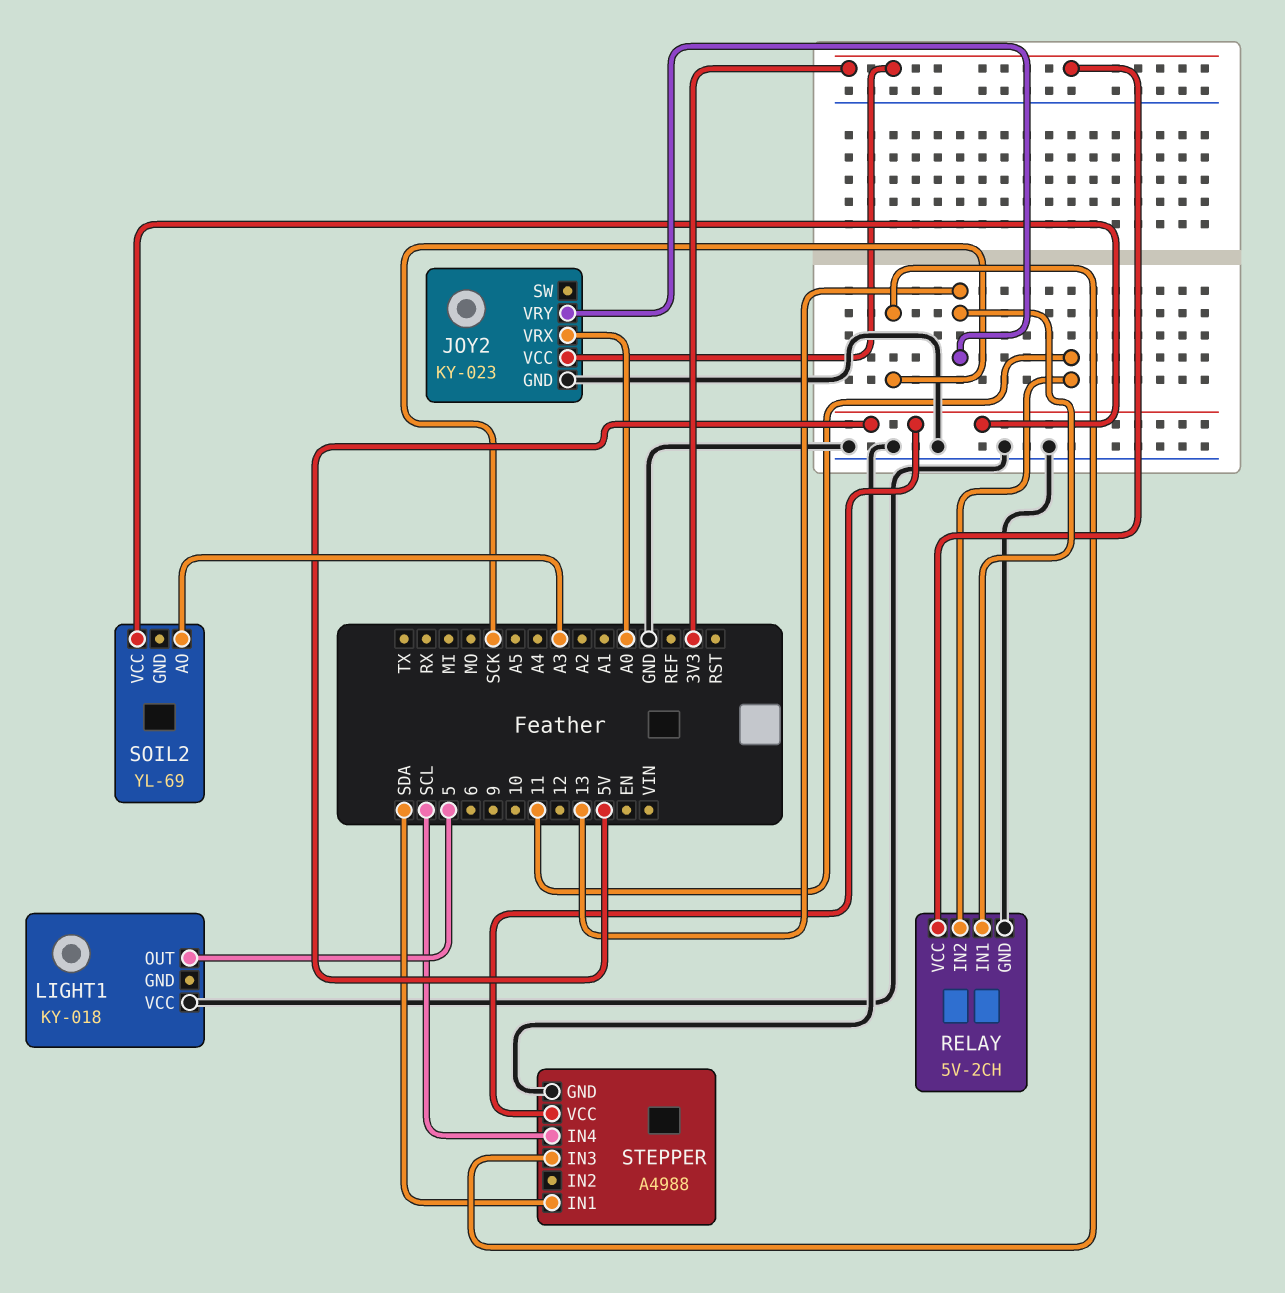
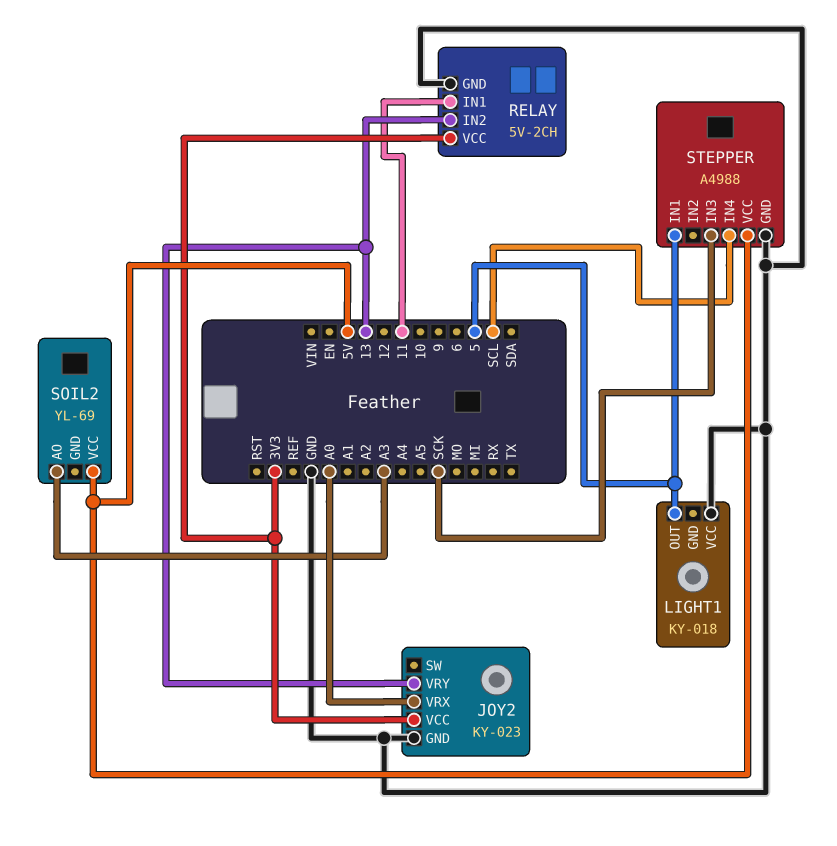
RELAY pin IN1: 13 -> 11
RELAY pin IN2: 11 -> 13
STEPPER pin IN1: SDA -> 5

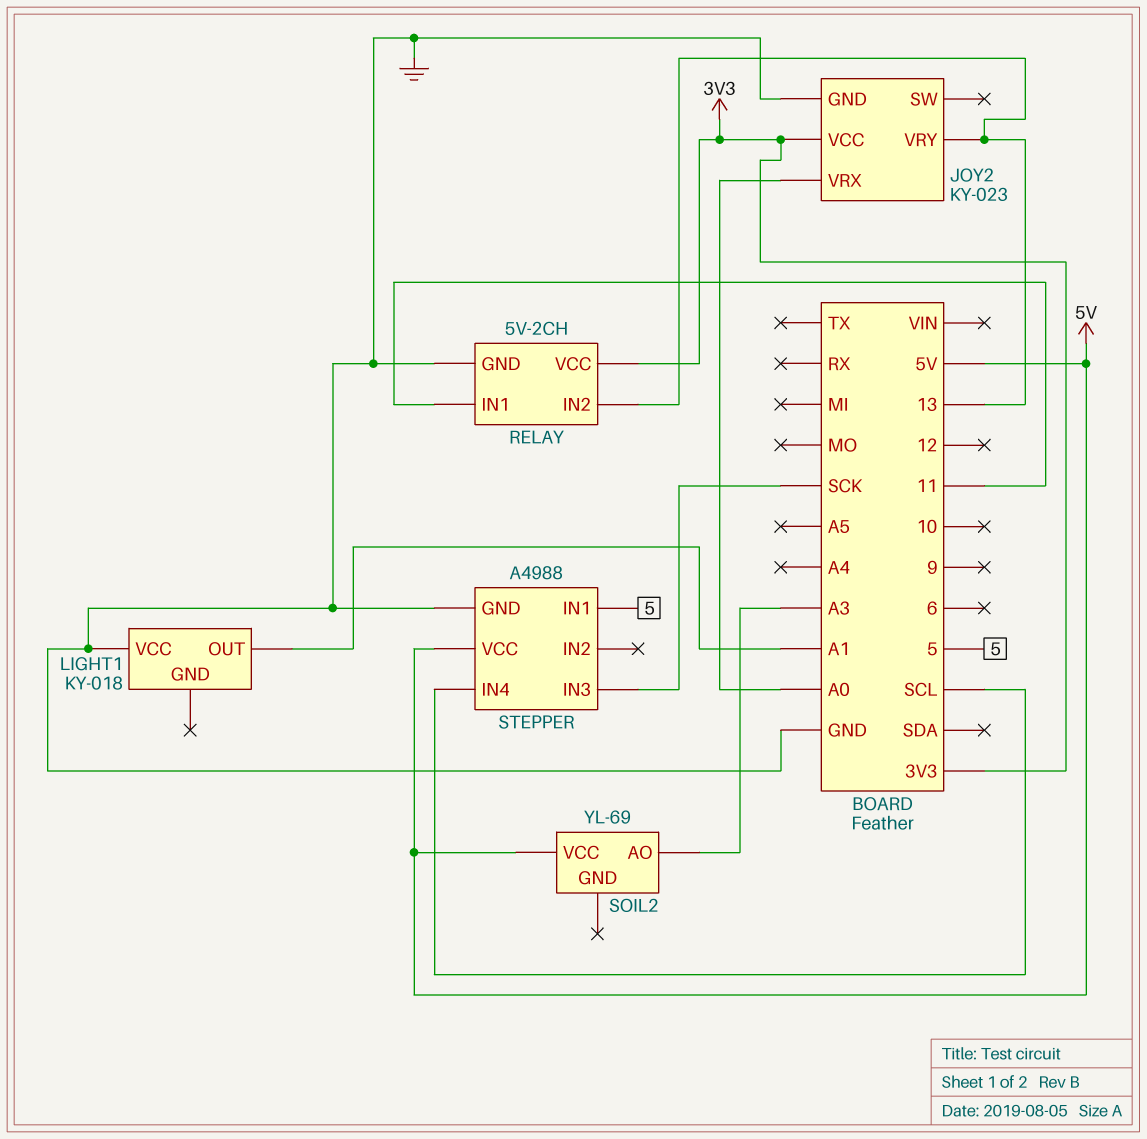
LIGHT1 pin OUT: 5 -> A1

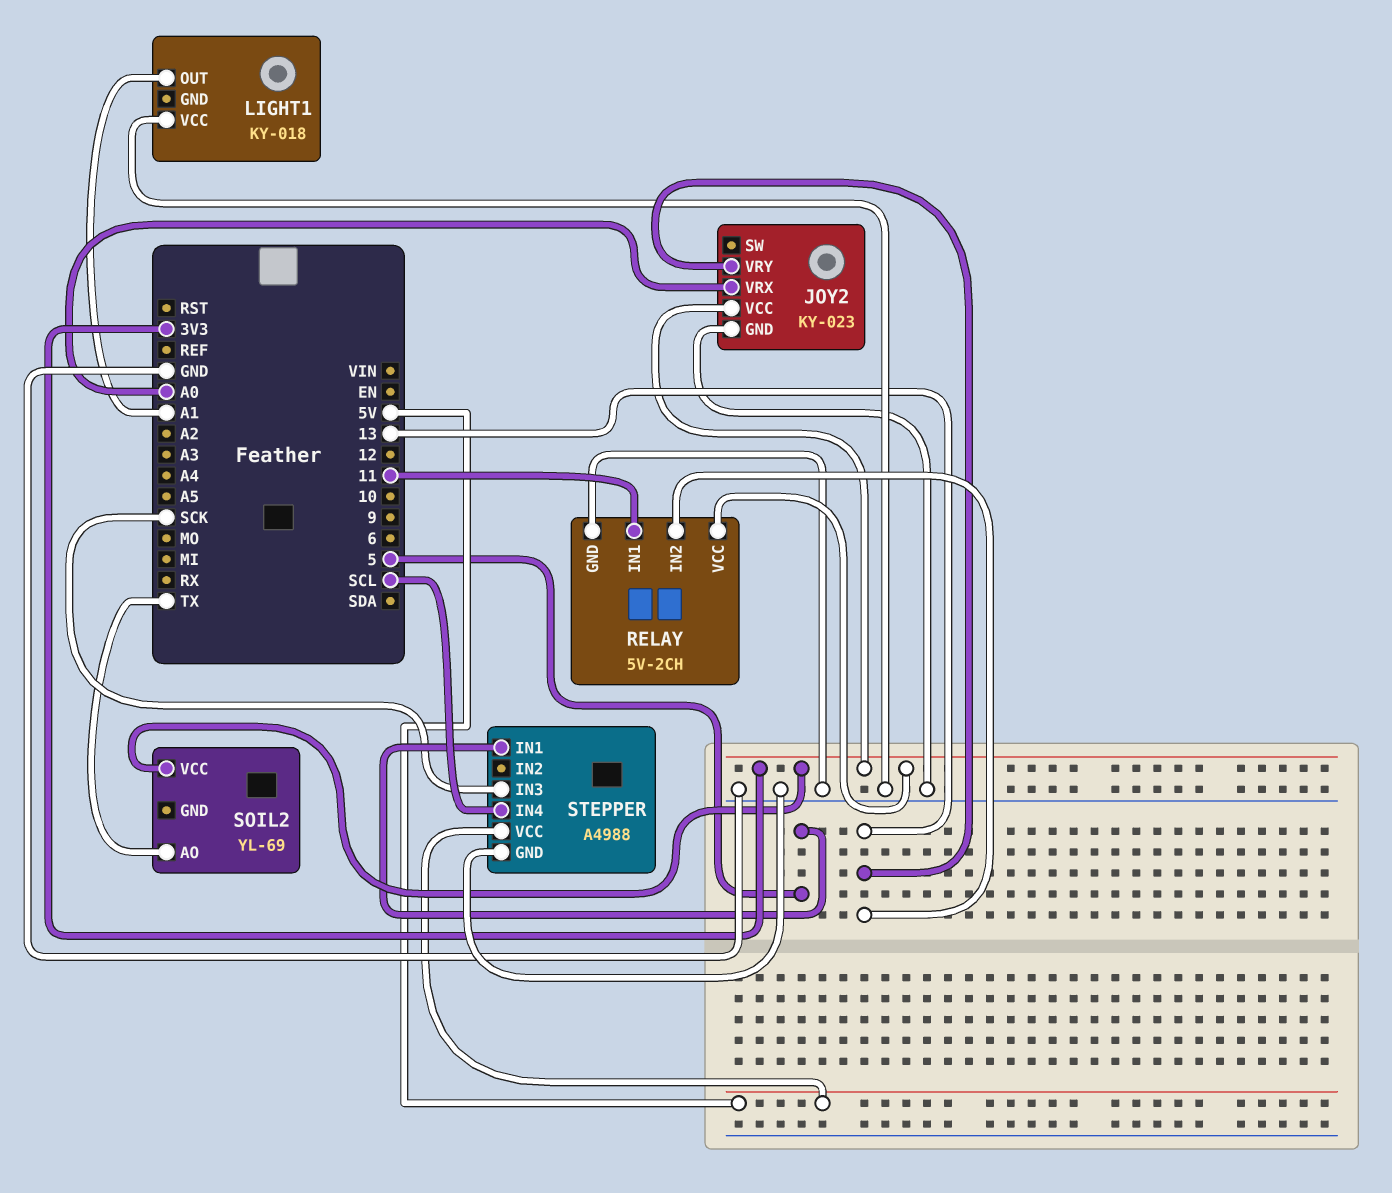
SOIL2 pin AO: A3 -> TX
SOIL2 pin VCC: 5V -> 3V3

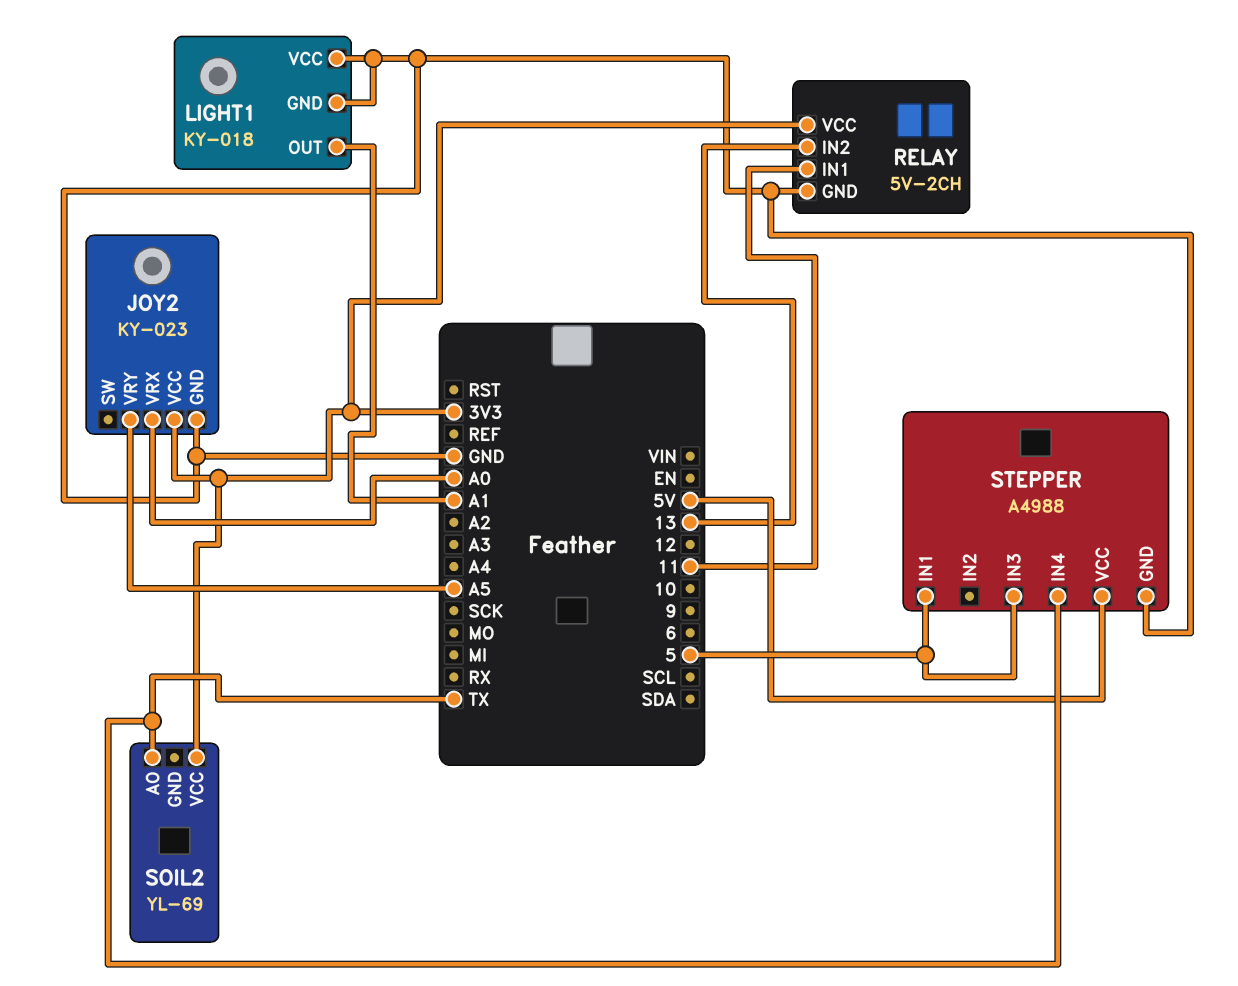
JOY2 pin VRY: 13 -> A5
LIGHT1 pin GND: none -> GND
STEPPER pin IN3: SCK -> 5
STEPPER pin IN4: SCL -> TX

